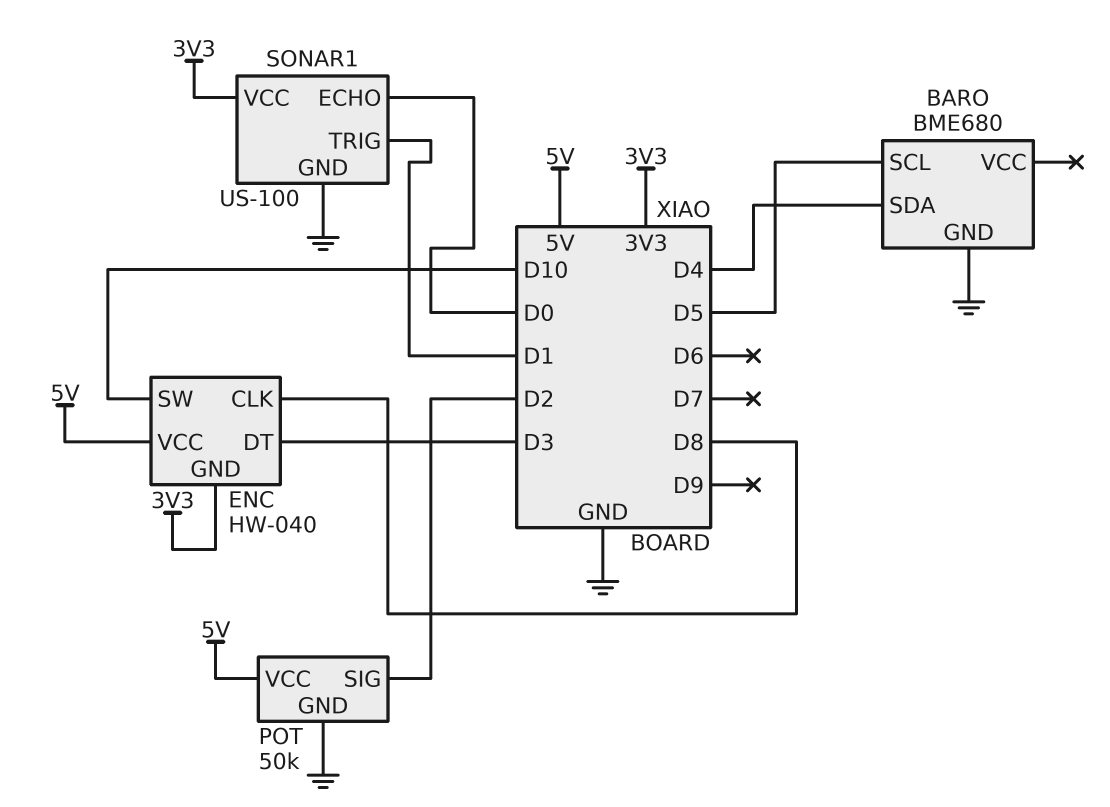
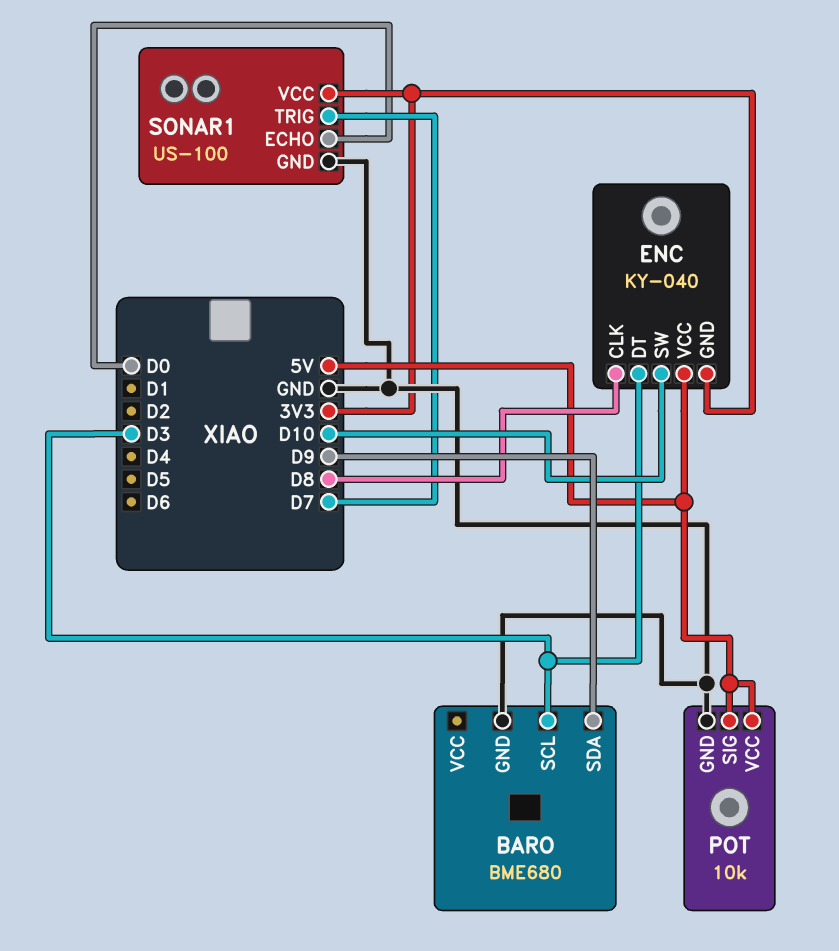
BARO pin SCL: D5 -> D3
BARO pin SDA: D4 -> D9
ENC: HW-040 -> KY-040
POT: 50k -> 10k
POT pin SIG: D2 -> 5V
SONAR1 pin TRIG: D1 -> D7

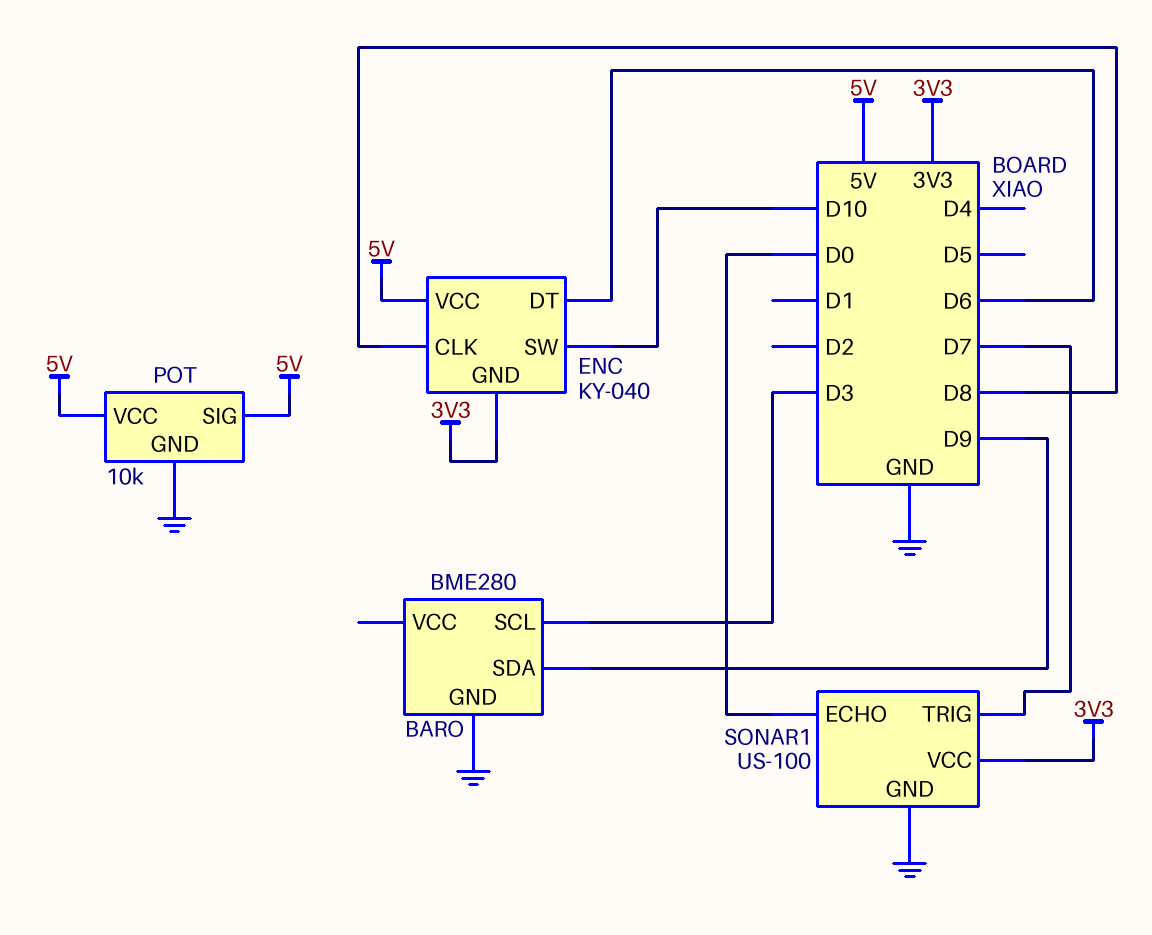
BARO: BME680 -> BME280
ENC pin DT: D3 -> D6

